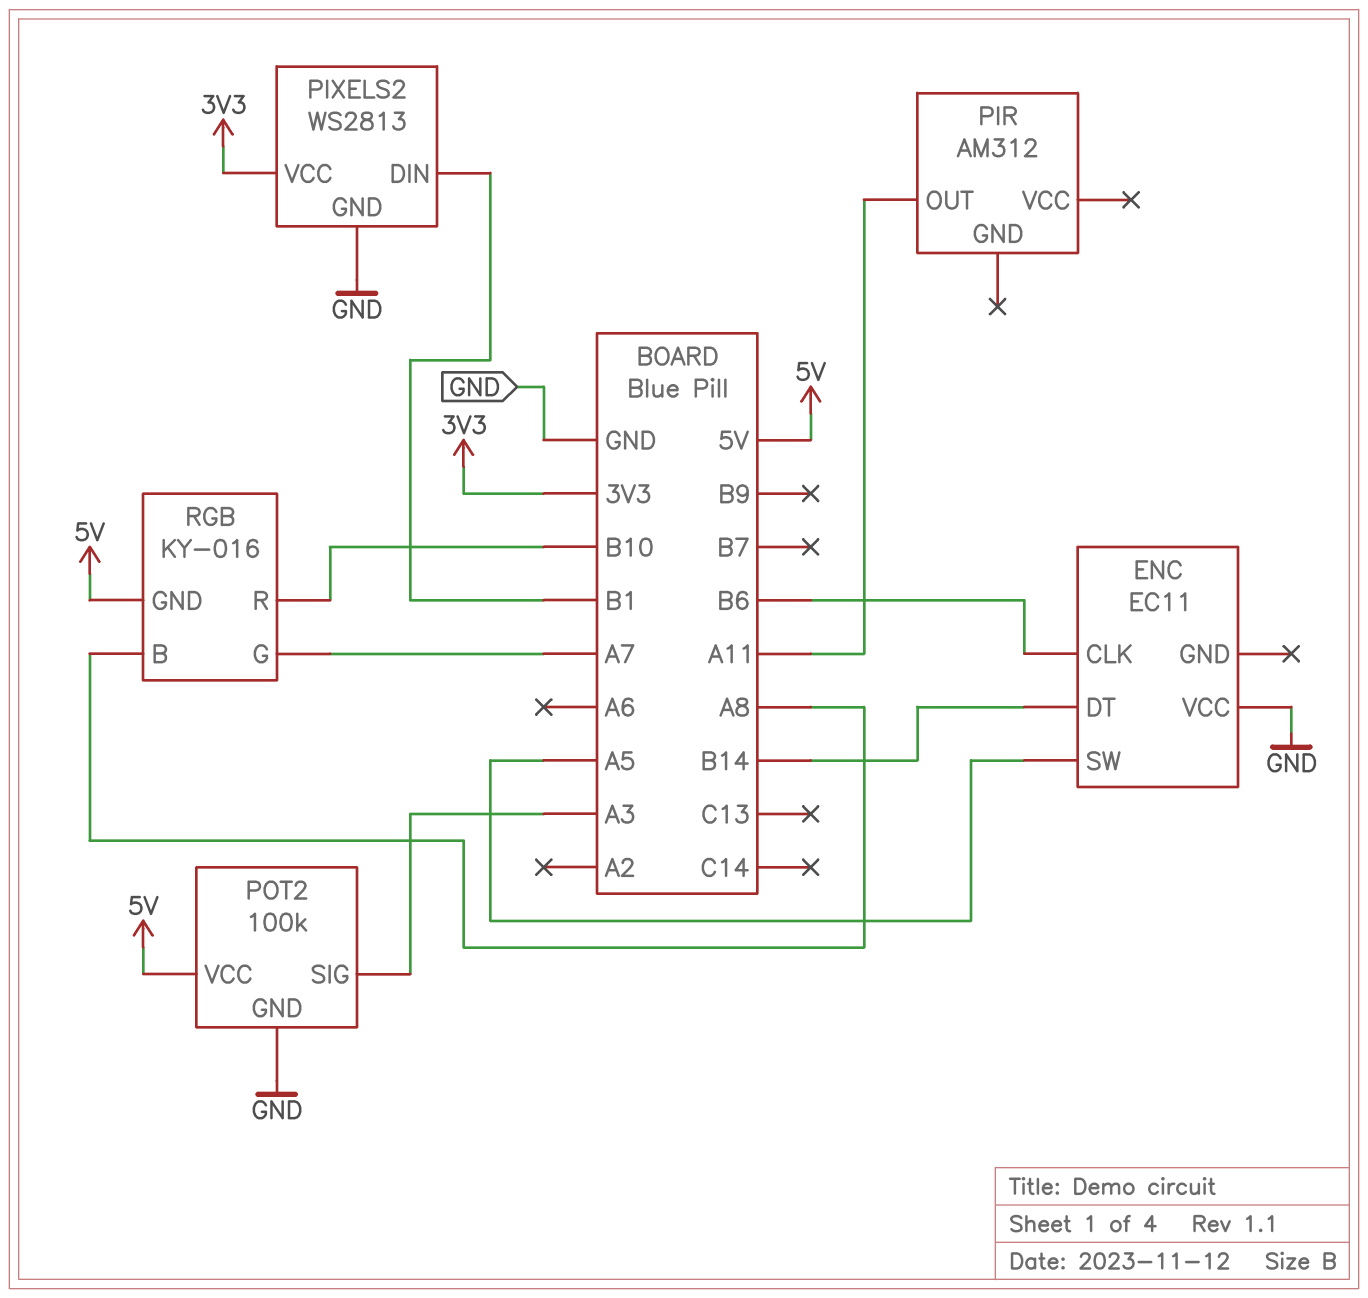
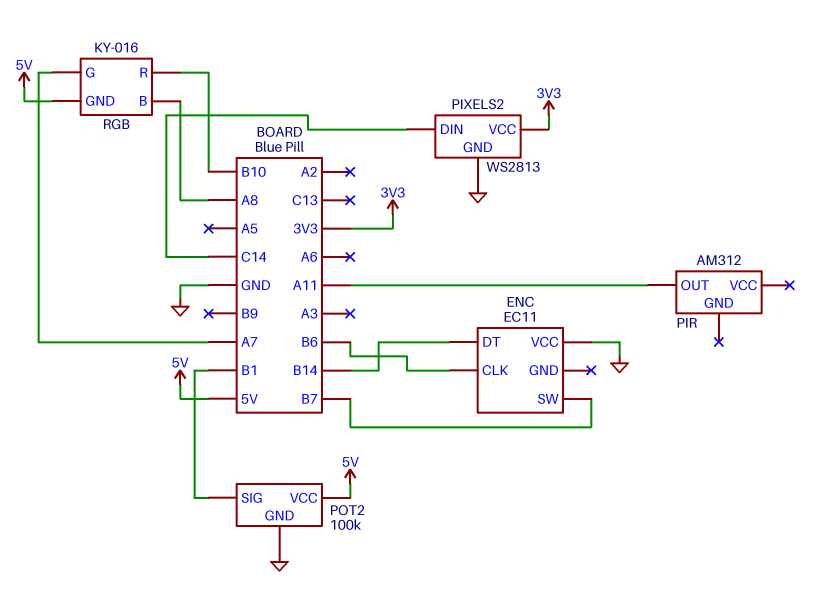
ENC pin SW: A5 -> B7
PIXELS2 pin DIN: B1 -> C14
POT2 pin SIG: A3 -> B1

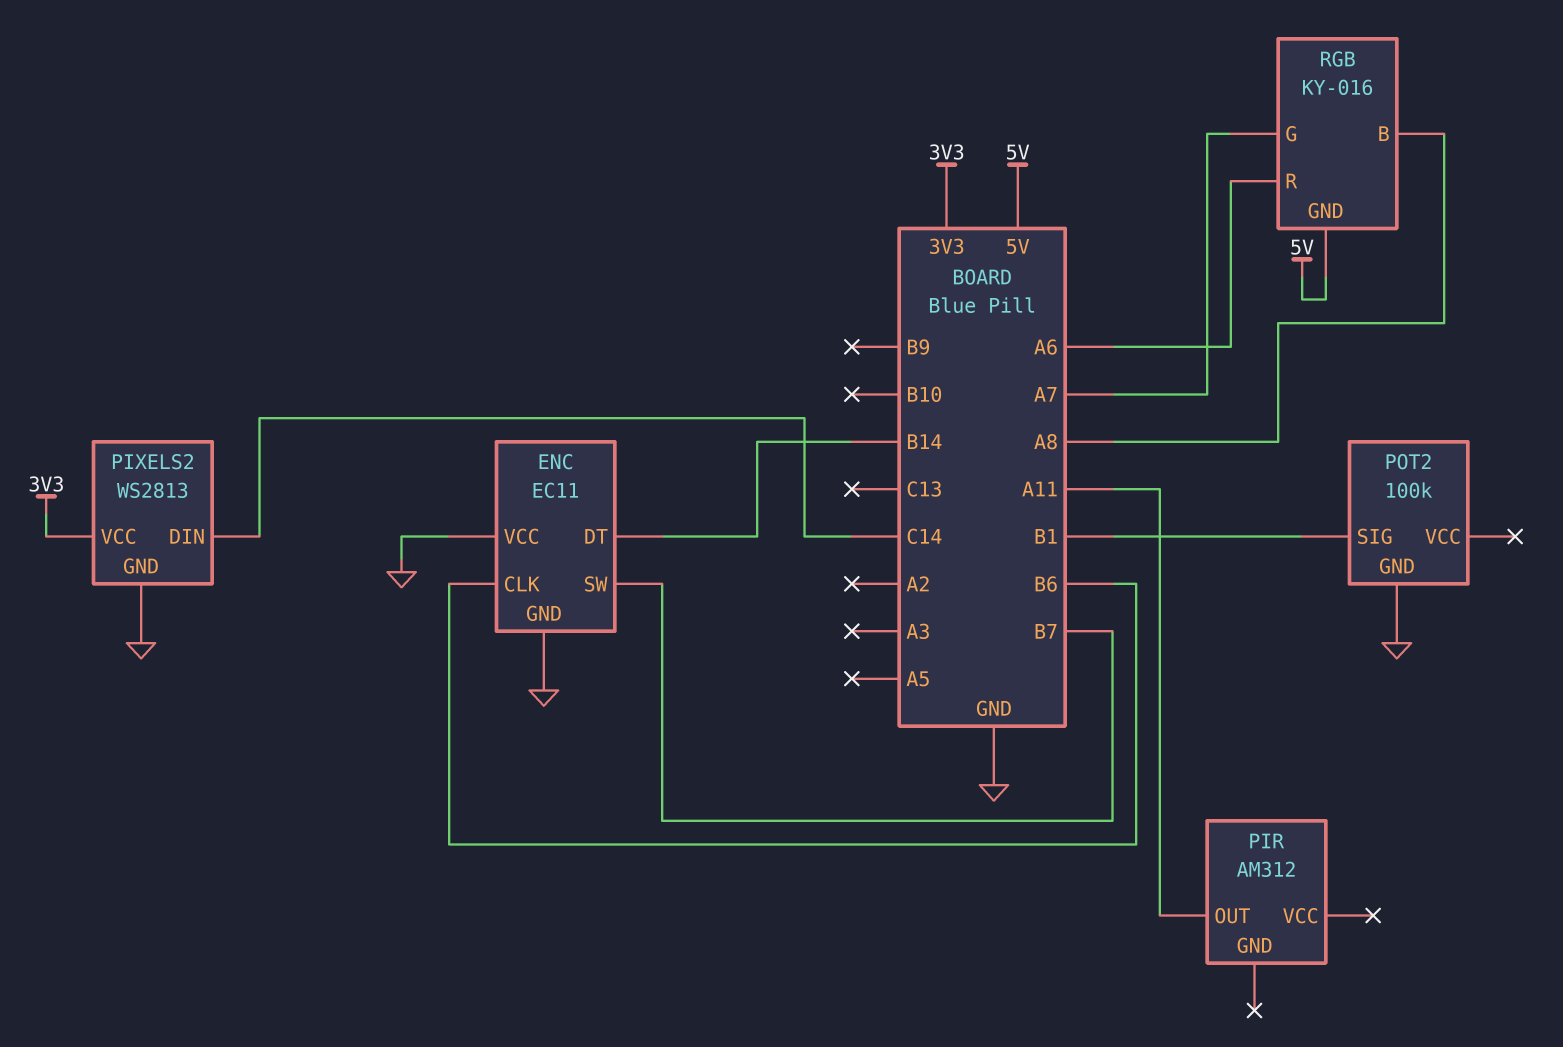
ENC pin GND: none -> GND
POT2 pin VCC: 5V -> none
RGB pin R: B10 -> A6

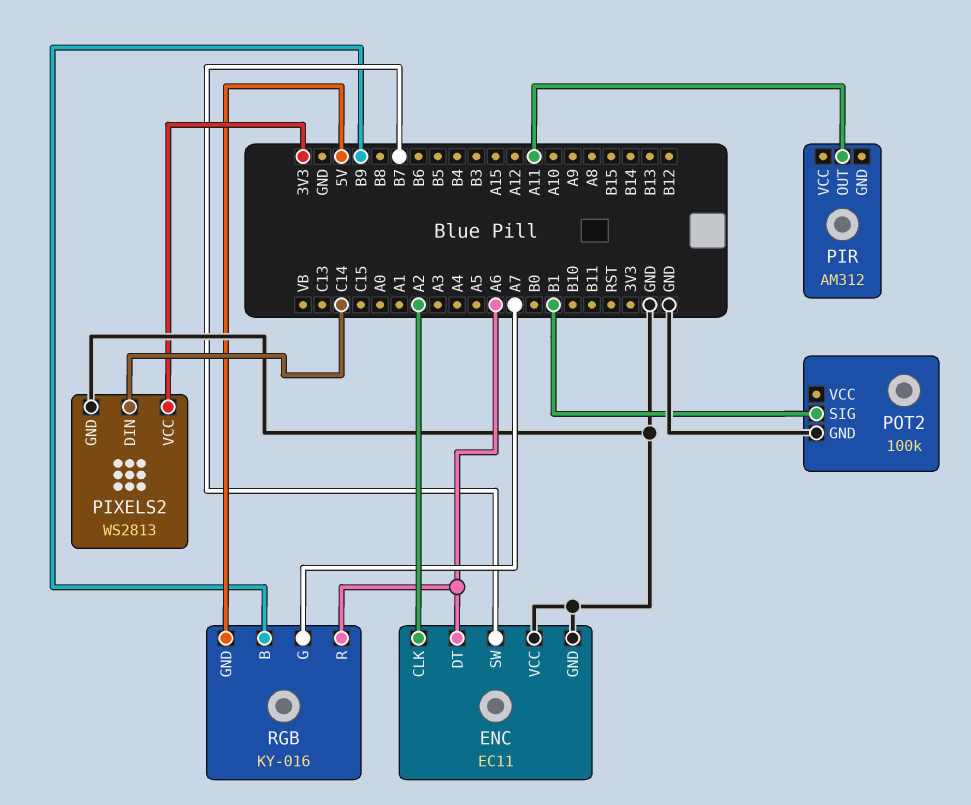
ENC pin CLK: B6 -> A2
ENC pin DT: B14 -> A6
RGB pin B: A8 -> B9

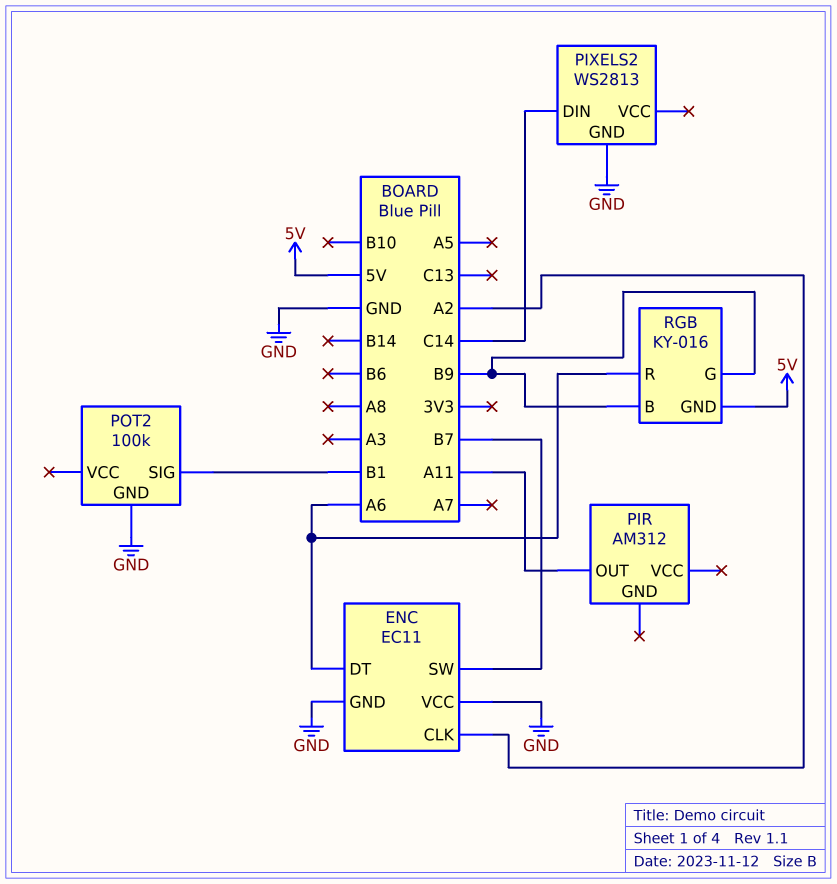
PIXELS2 pin VCC: 3V3 -> none
RGB pin G: A7 -> B9

